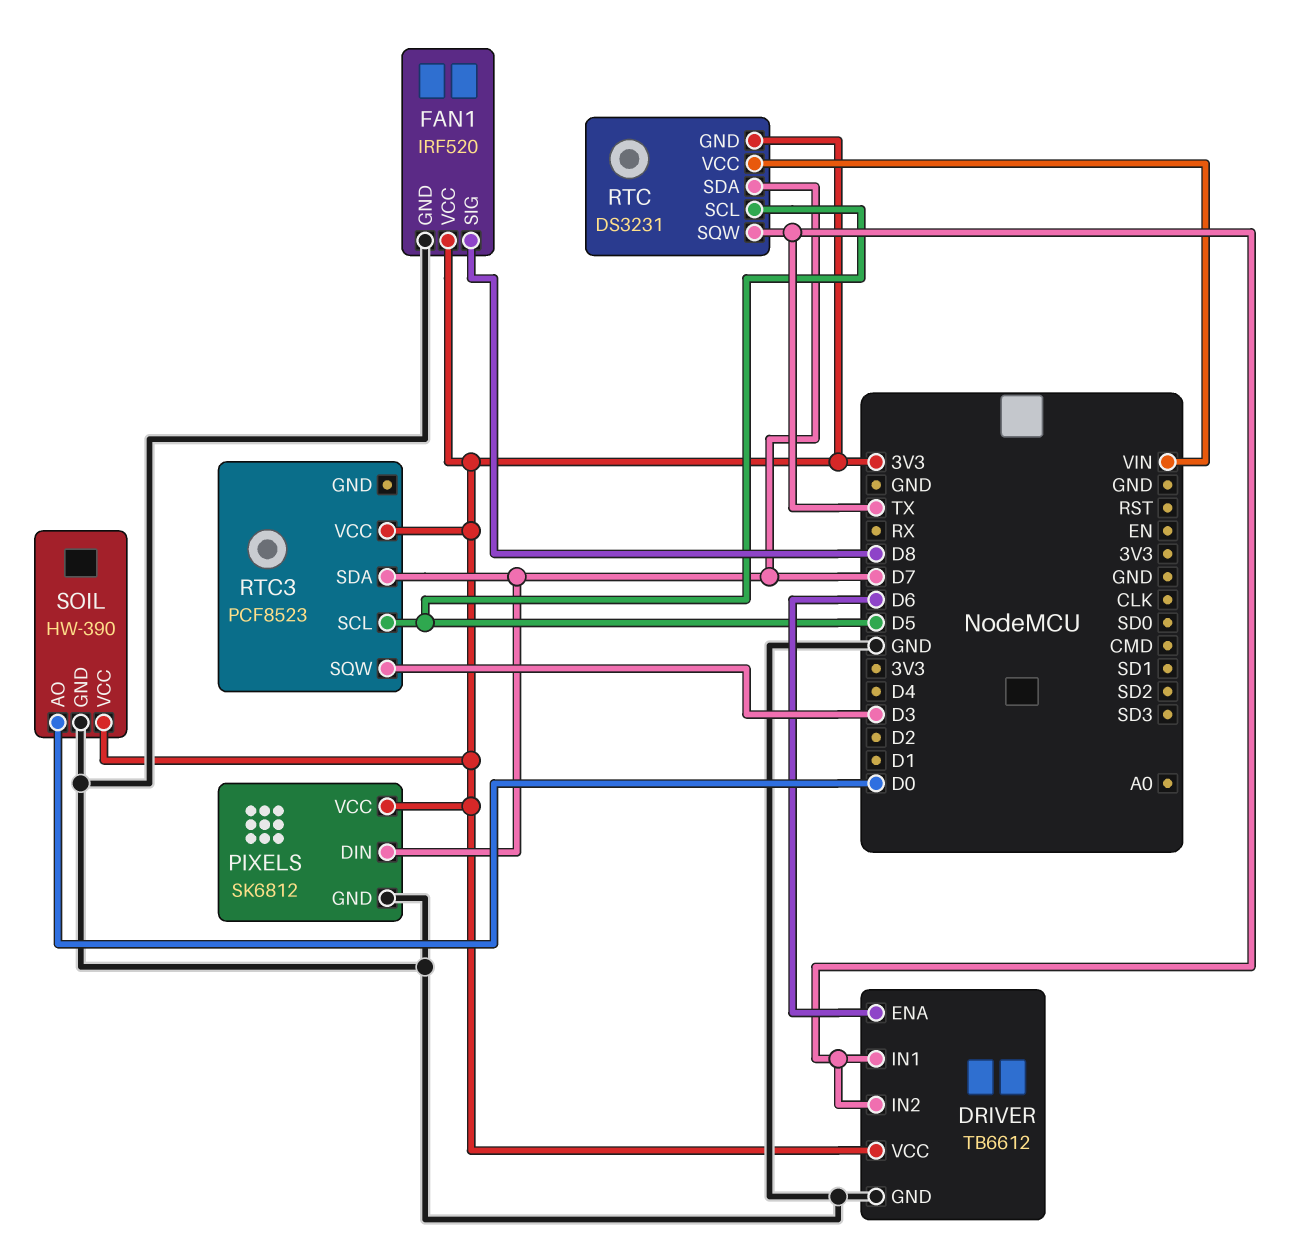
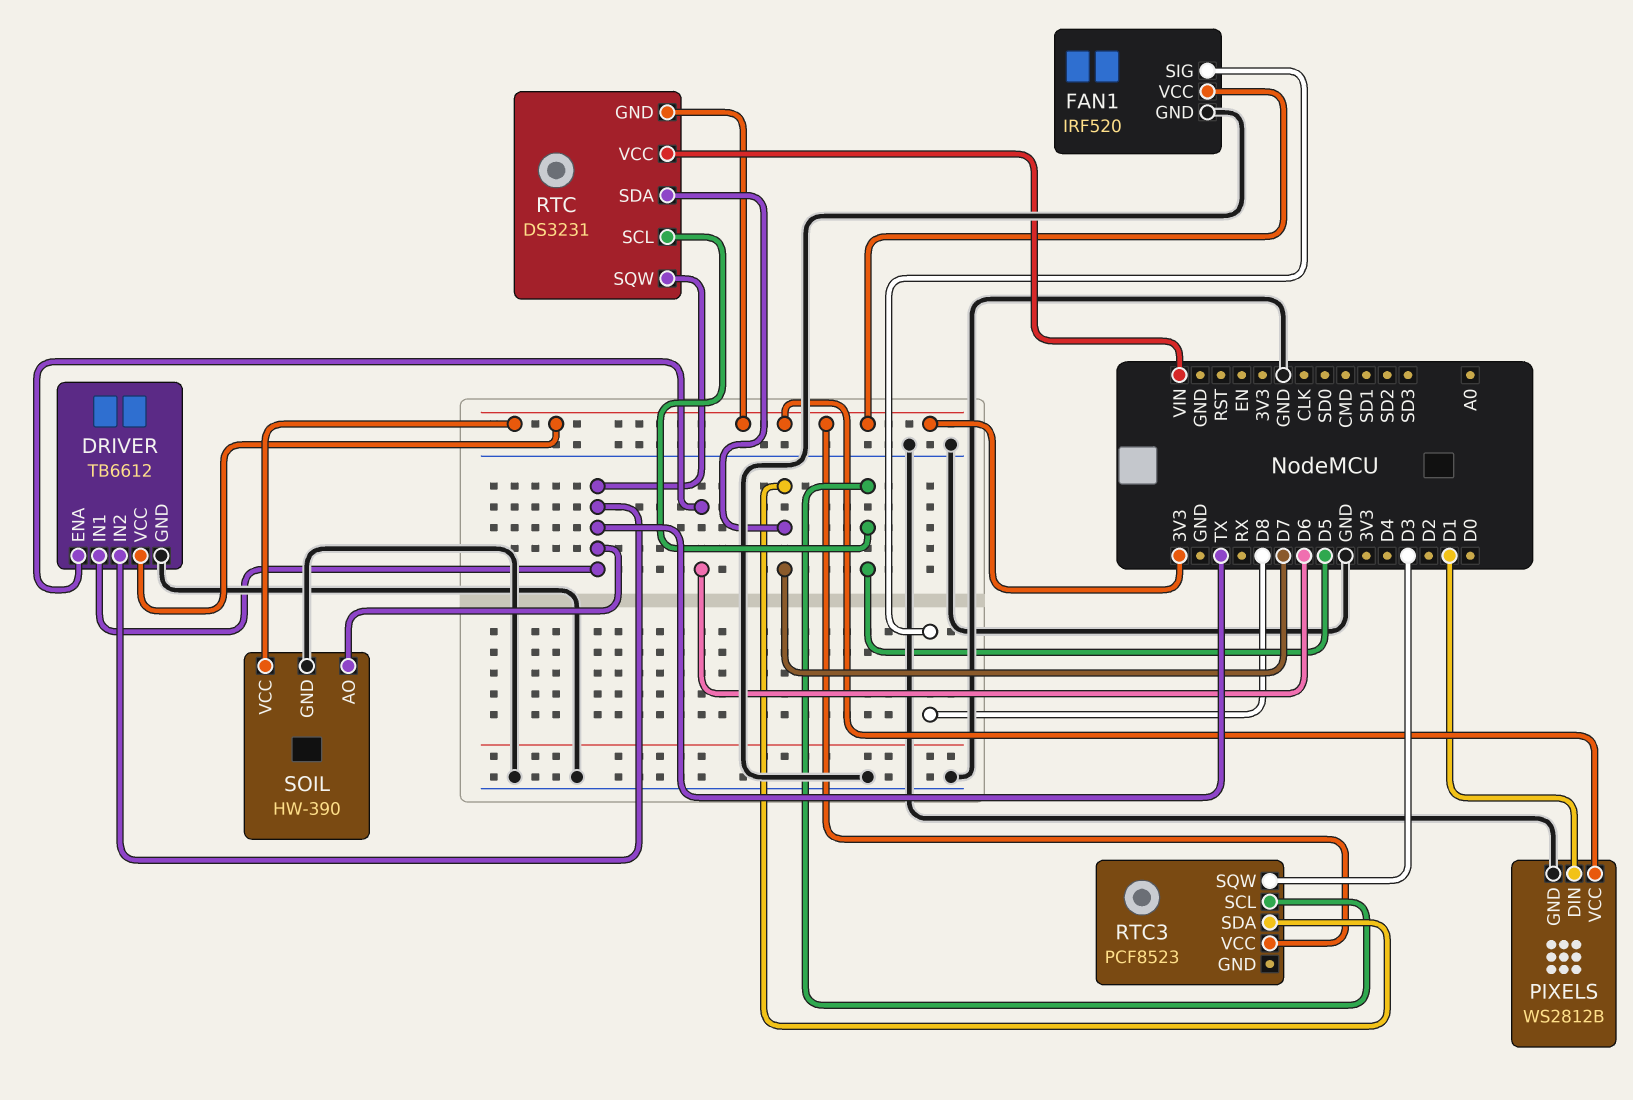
PIXELS: SK6812 -> WS2812B
PIXELS pin DIN: D7 -> D1
SOIL pin AO: D0 -> TX

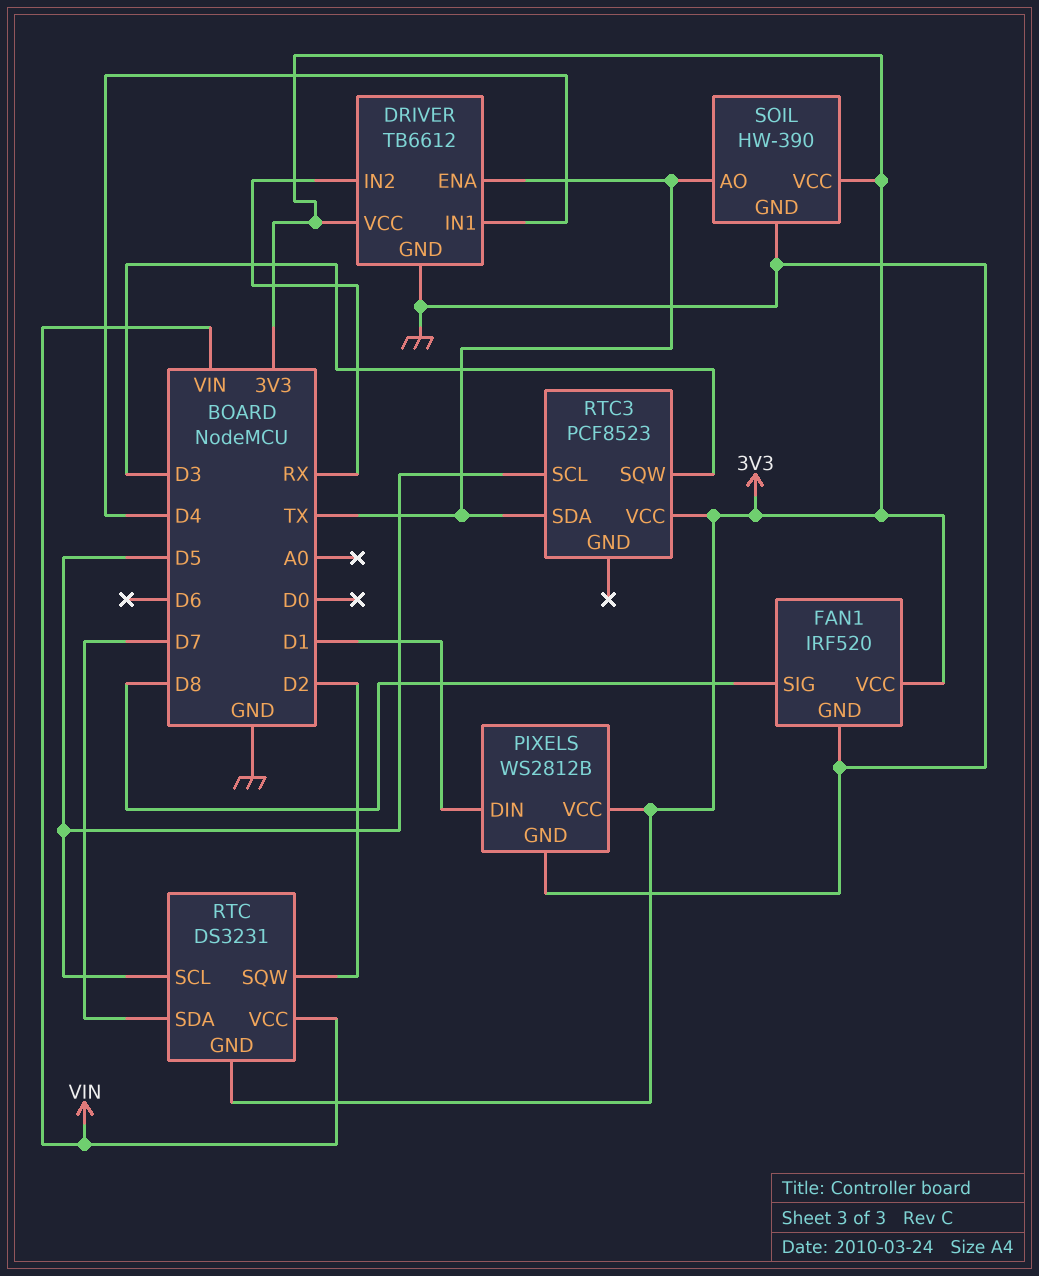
DRIVER pin ENA: D6 -> TX
DRIVER pin IN1: TX -> D4
DRIVER pin IN2: TX -> RX
RTC pin SQW: TX -> D2
RTC3 pin SDA: D7 -> TX

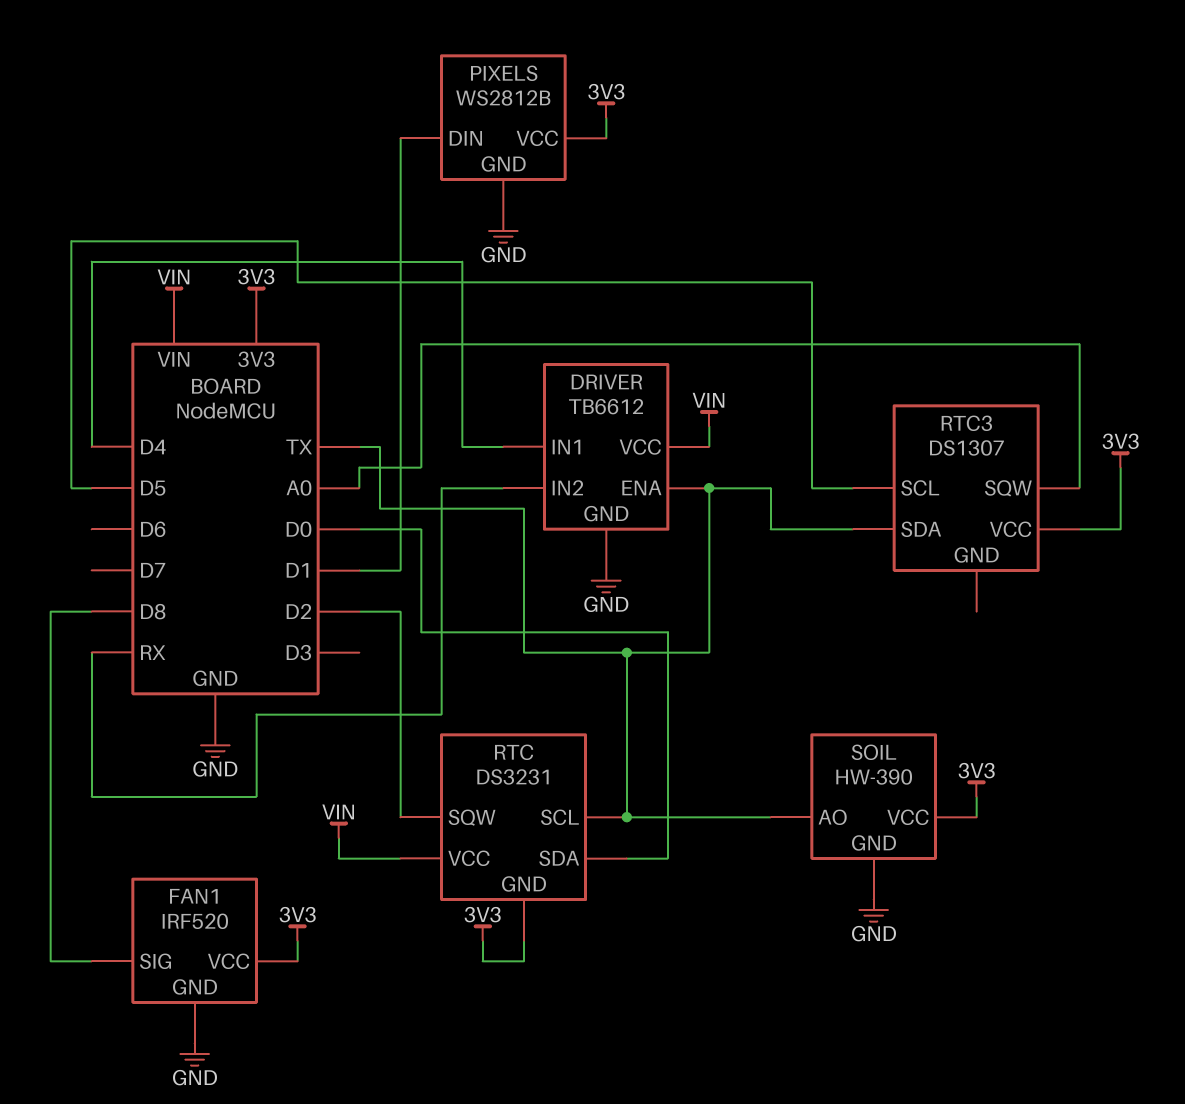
DRIVER pin VCC: 3V3 -> VIN
RTC pin SCL: D5 -> TX
RTC pin SDA: D7 -> D0
RTC3: PCF8523 -> DS1307
RTC3 pin SQW: D3 -> A0

